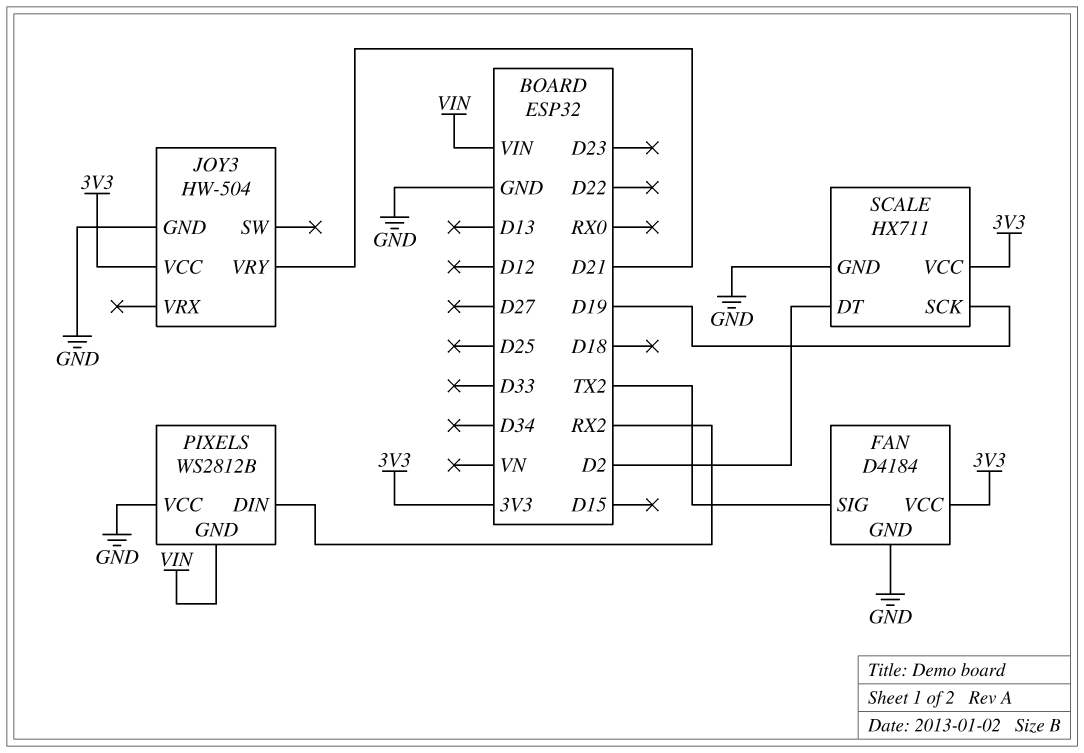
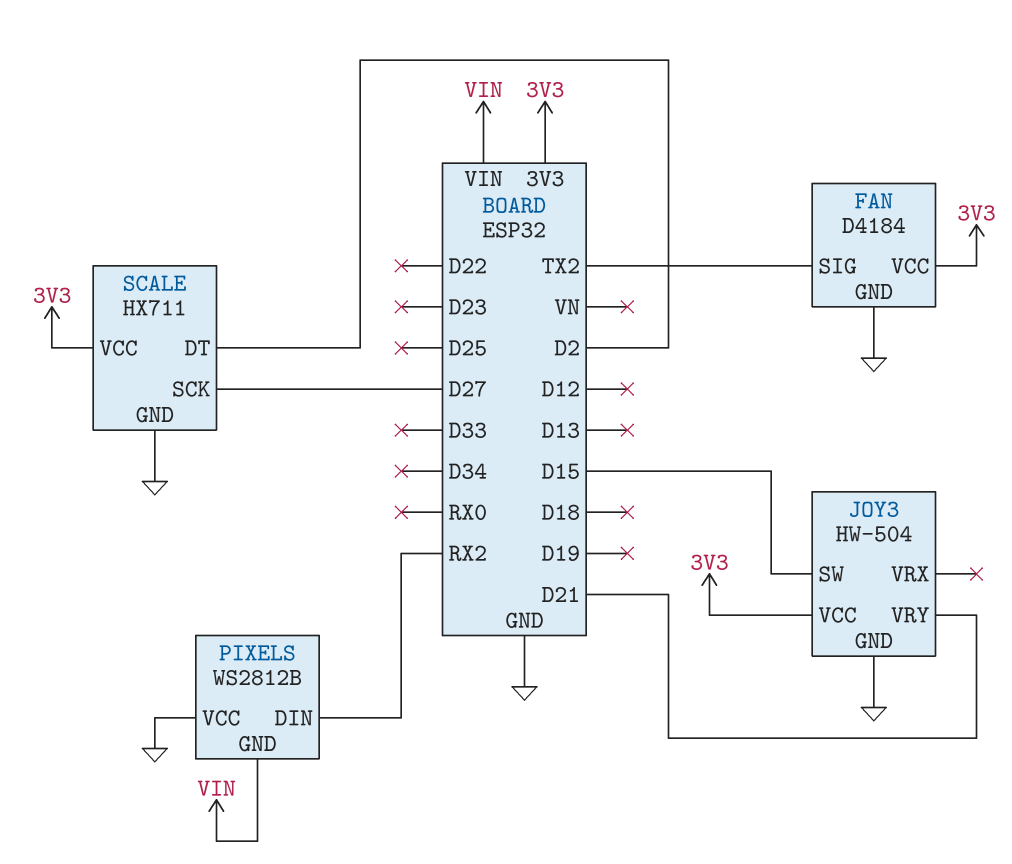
JOY3 pin SW: none -> D15
SCALE pin SCK: D19 -> D27

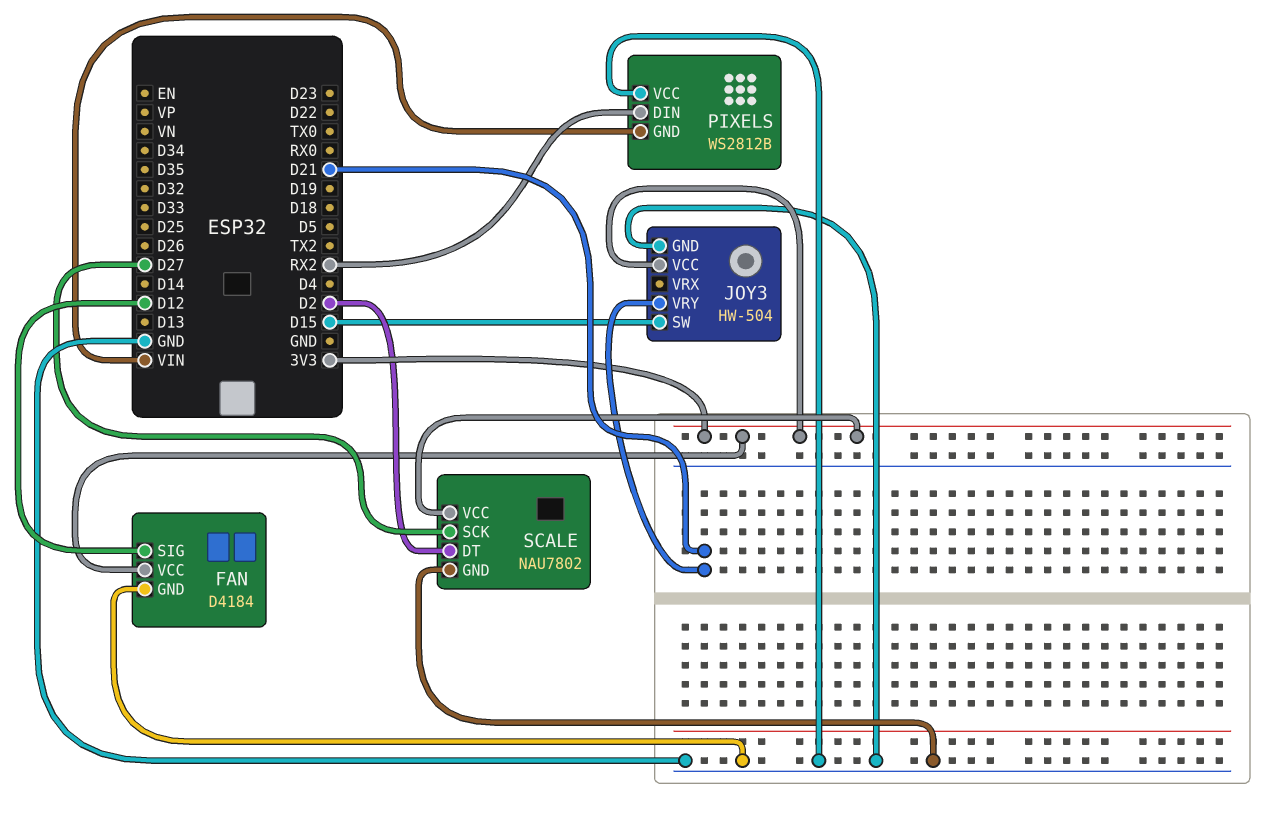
FAN pin SIG: TX2 -> D12
SCALE: HX711 -> NAU7802

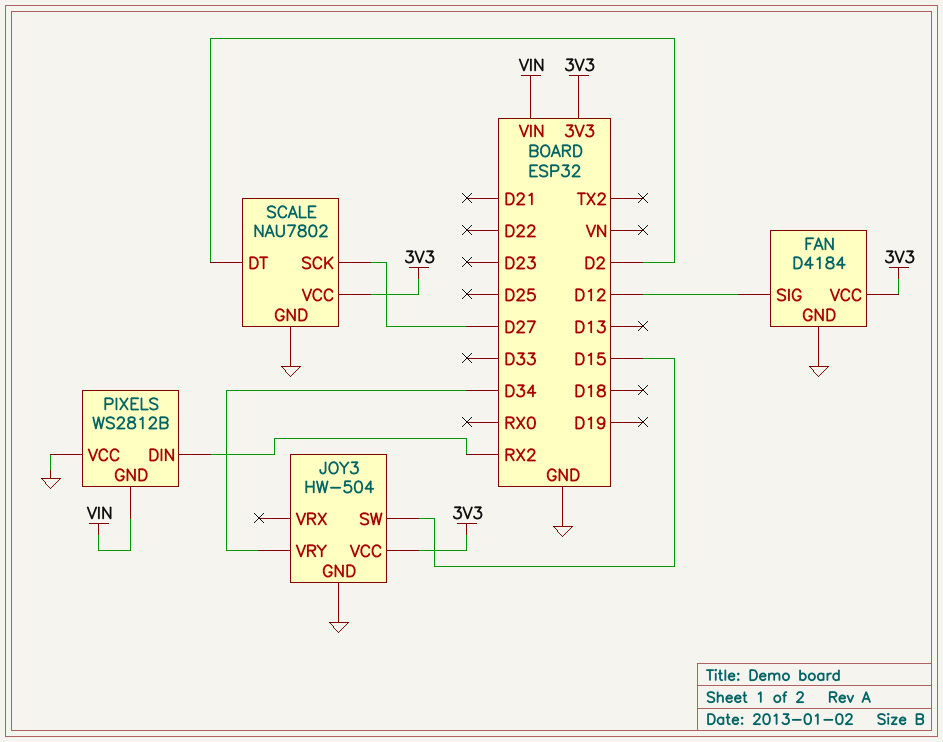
JOY3 pin VRY: D21 -> D34

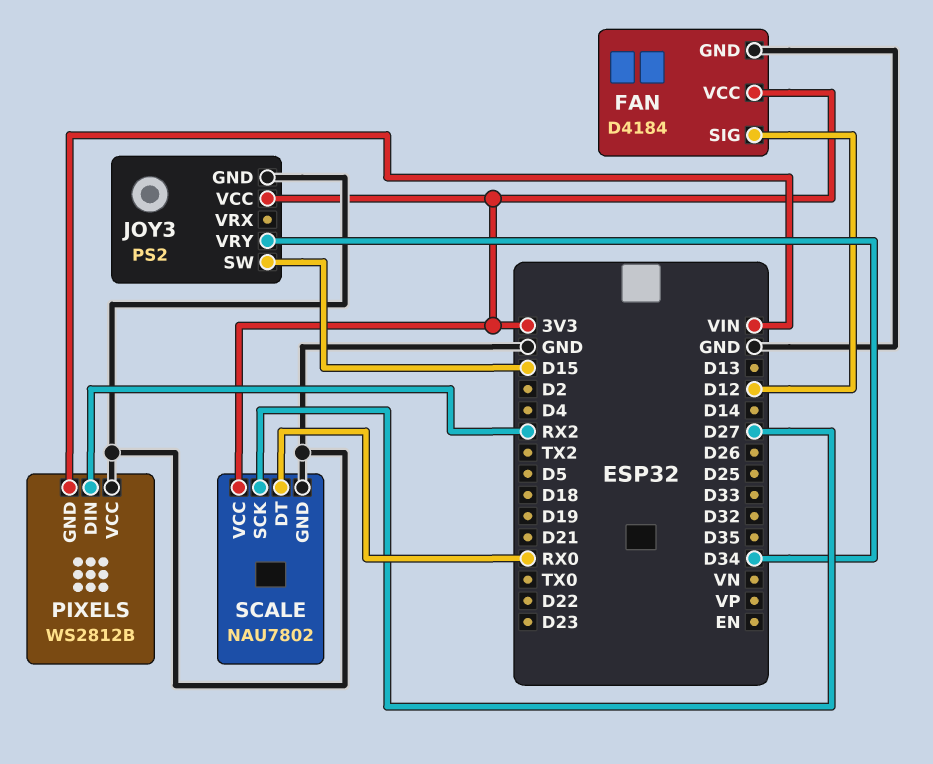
JOY3: HW-504 -> PS2
SCALE pin DT: D2 -> RX0

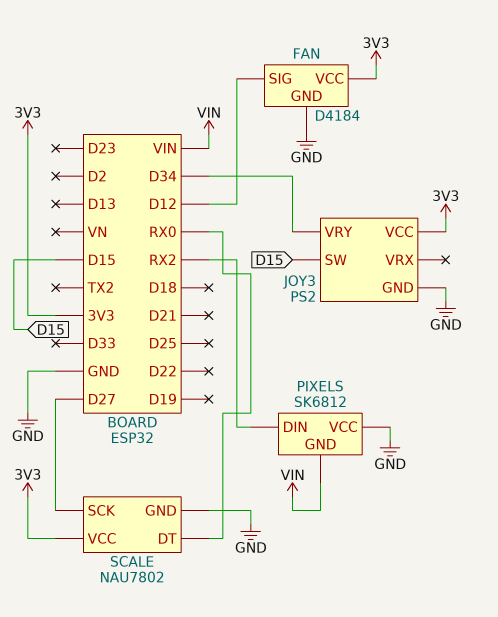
PIXELS: WS2812B -> SK6812

